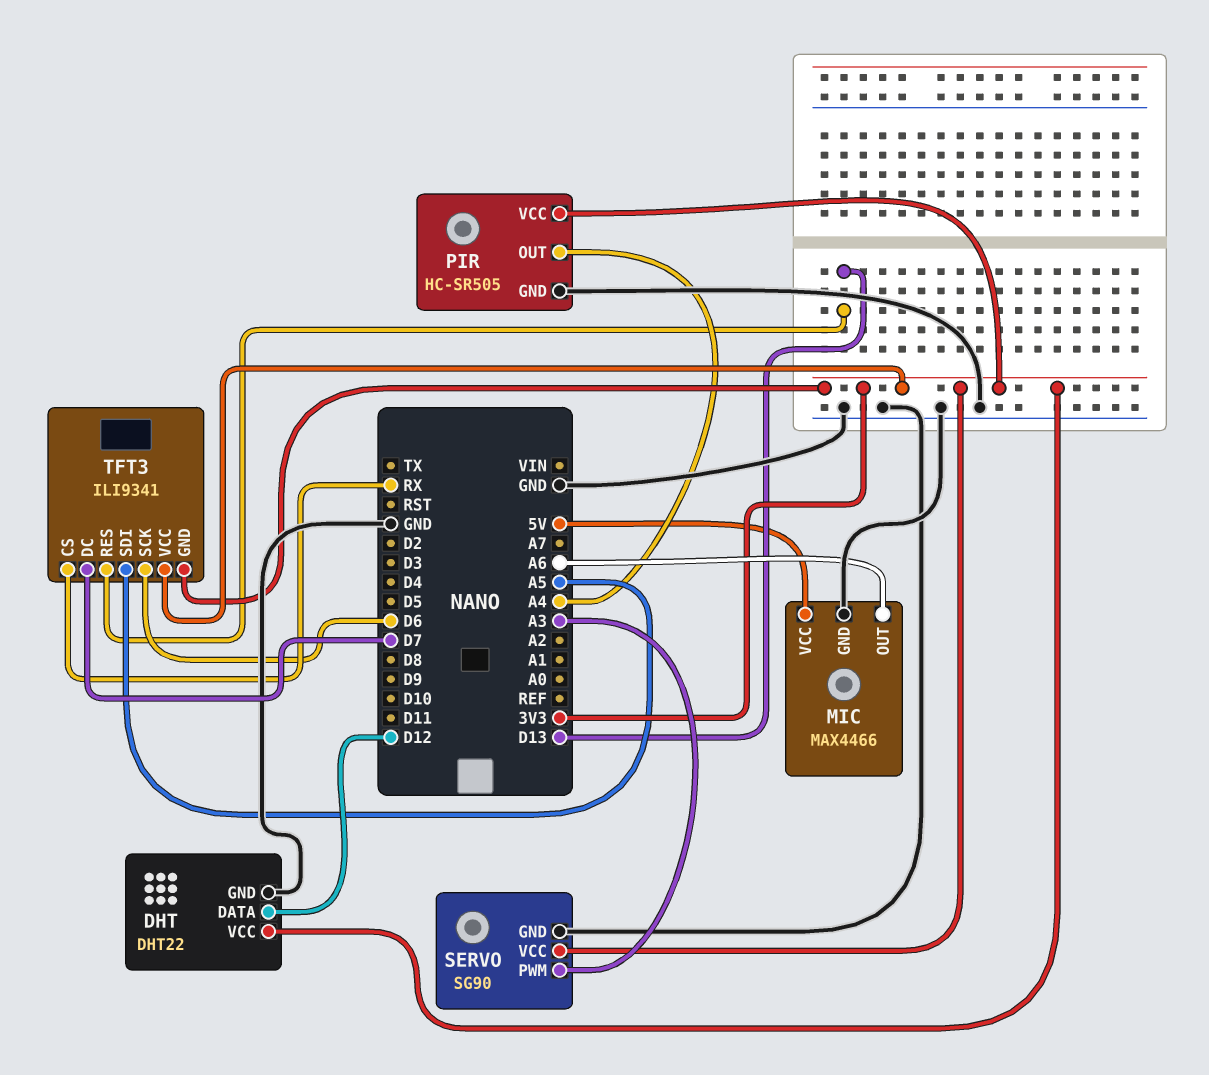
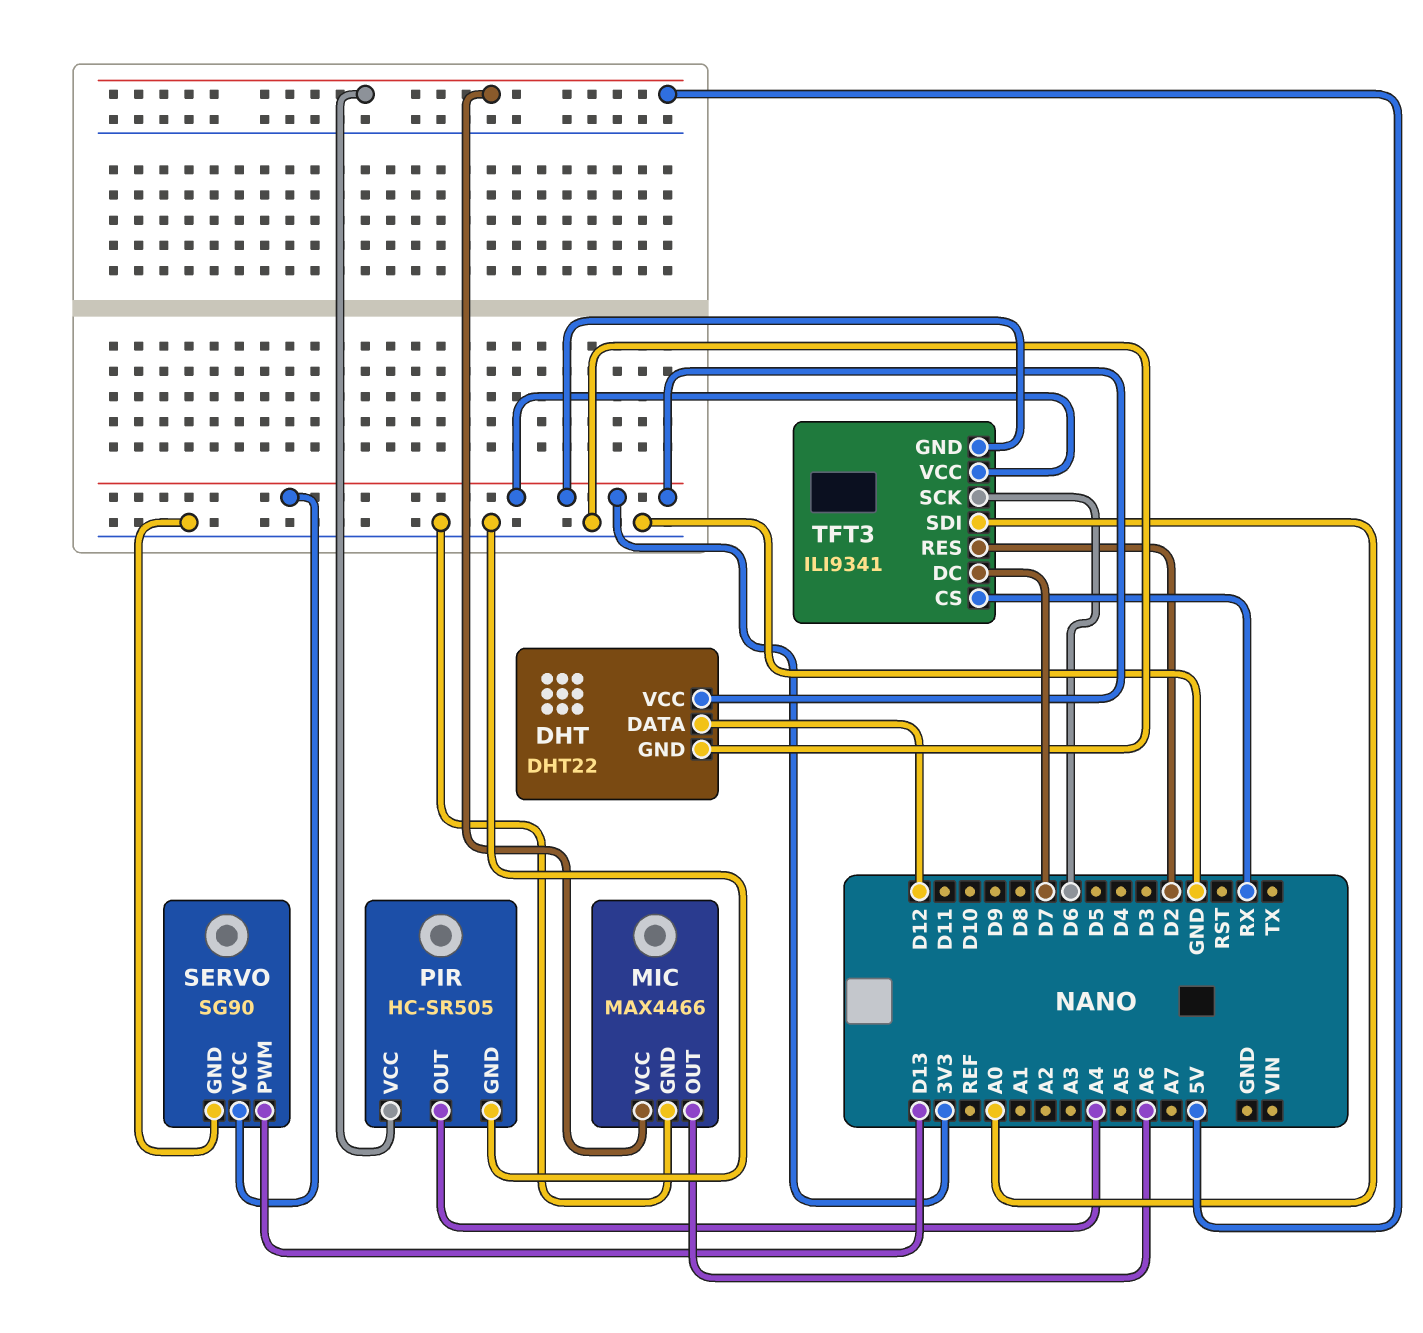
PIR pin VCC: 3V3 -> 5V
SERVO pin PWM: A3 -> D13
TFT3 pin RES: D13 -> D2
TFT3 pin SDI: A5 -> A0

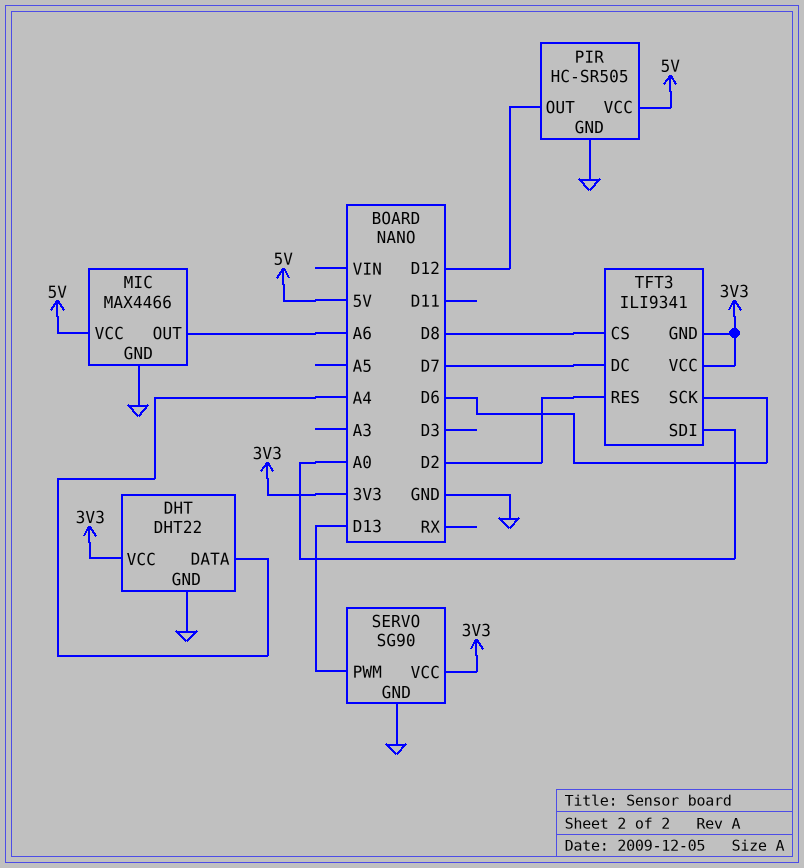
DHT pin DATA: D12 -> A4
PIR pin OUT: A4 -> D12
TFT3 pin CS: RX -> D8

